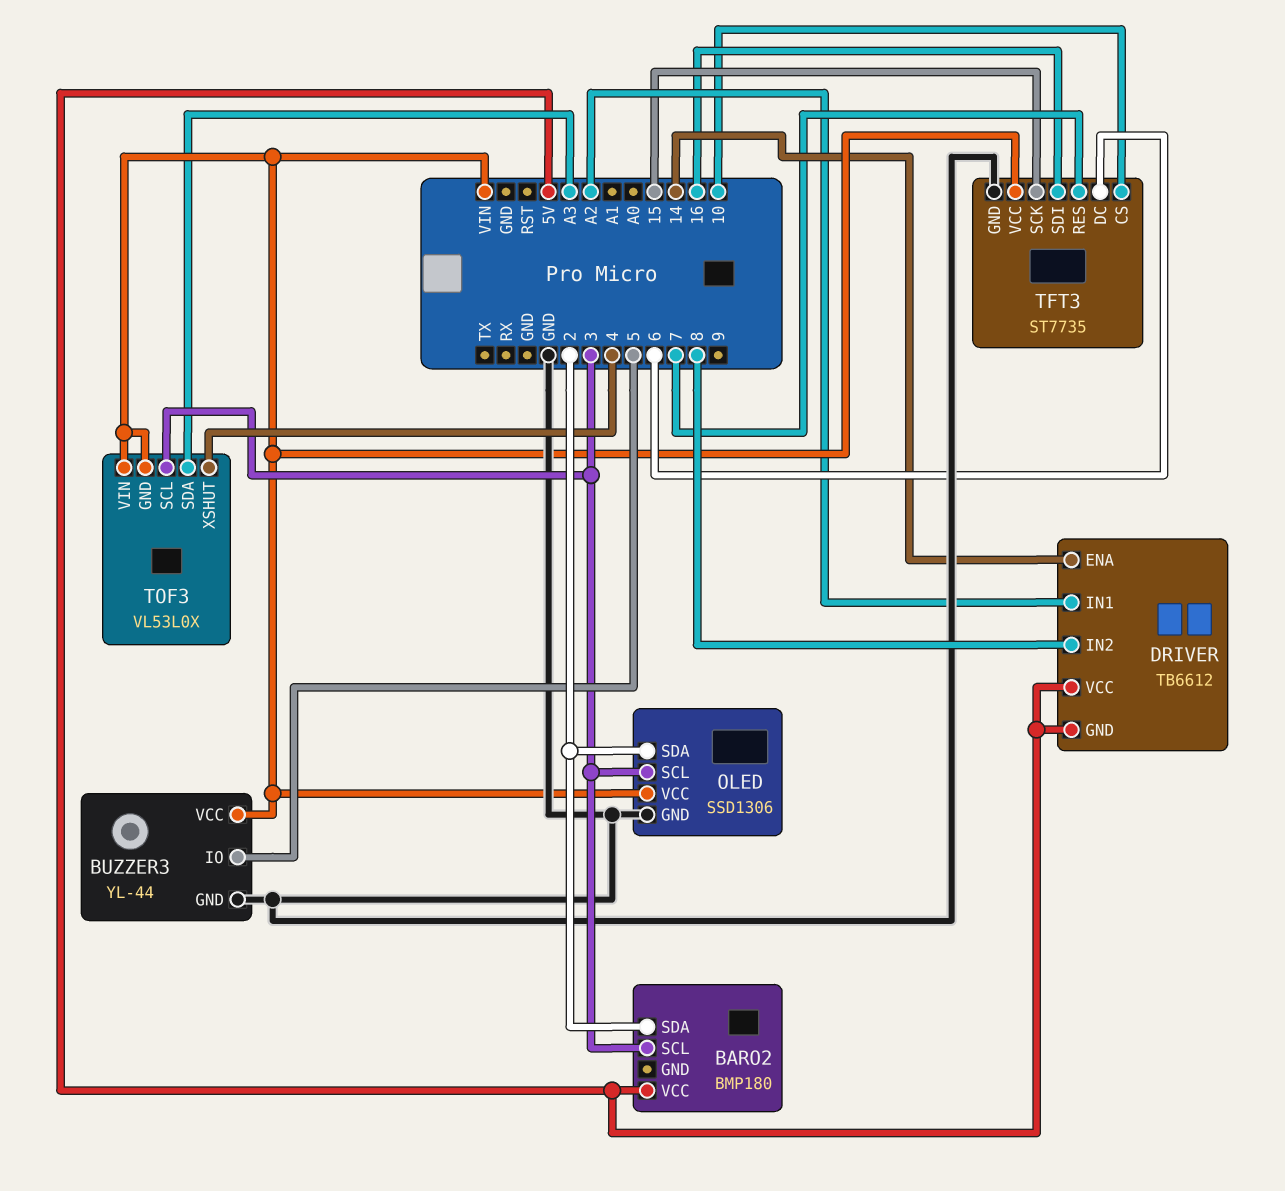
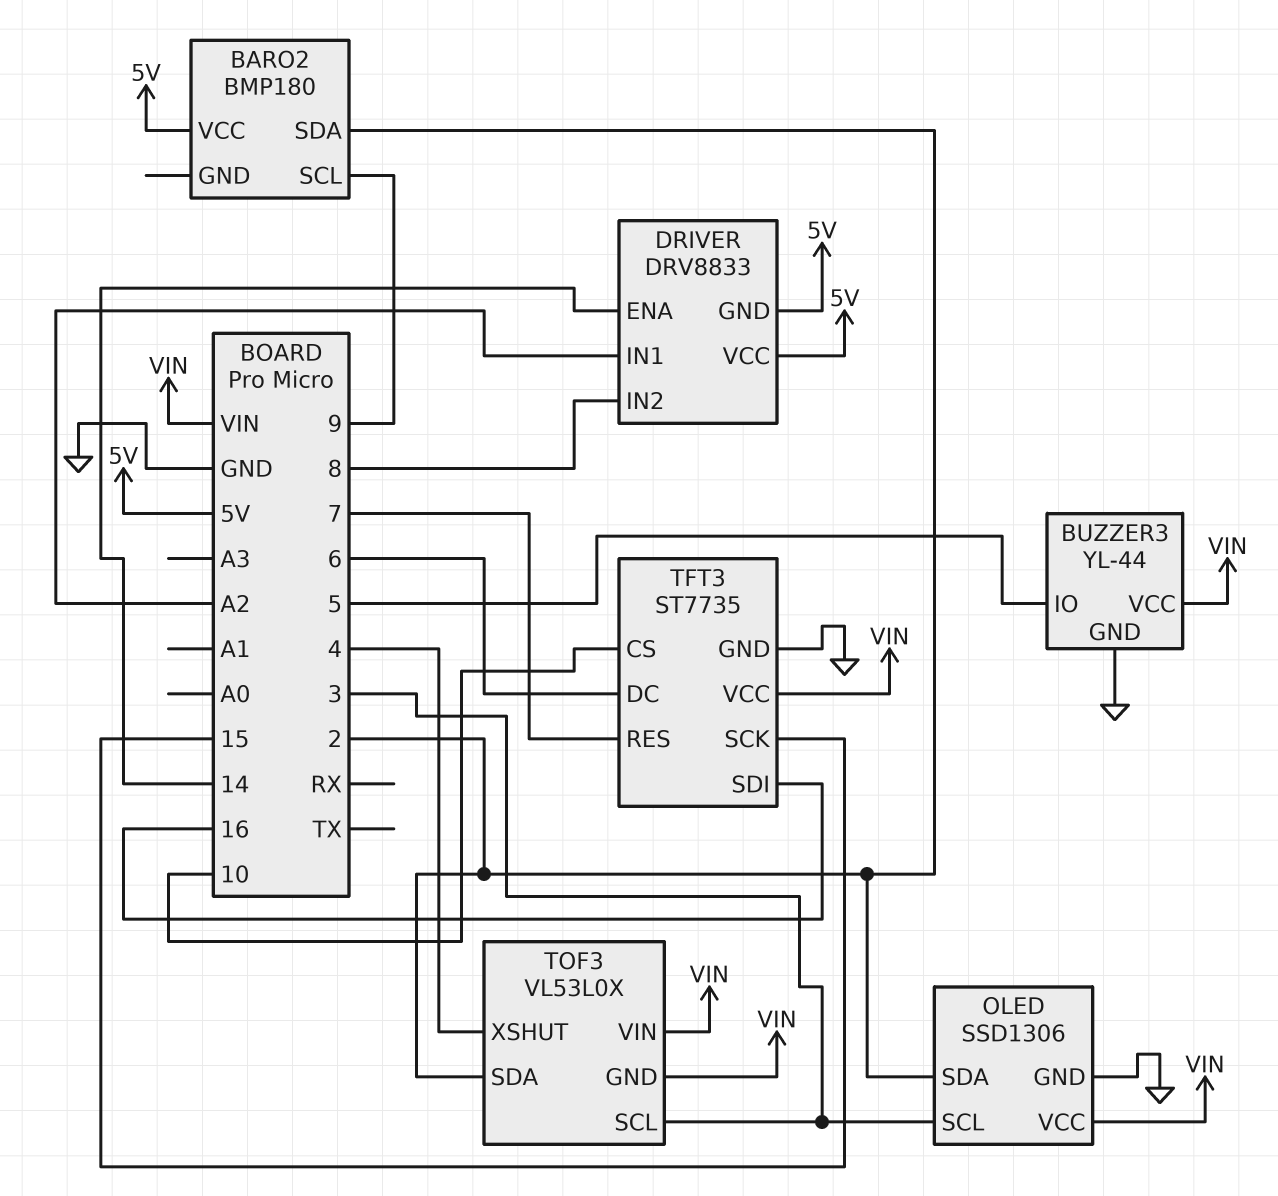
BARO2 pin SCL: 3 -> 9
DRIVER: TB6612 -> DRV8833
TOF3 pin SDA: A3 -> 2

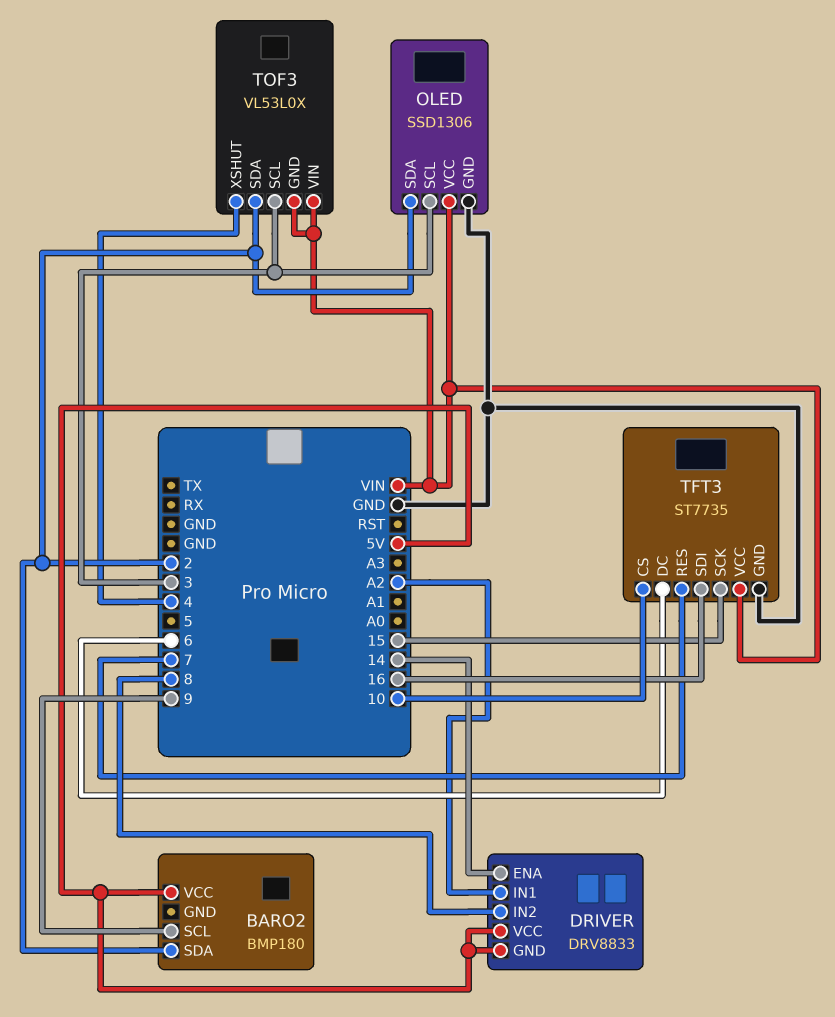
BUZZER3: YL-44 -> none
BUZZER3 pin GND: GND -> none
BUZZER3 pin IO: 5 -> none
BUZZER3 pin VCC: VIN -> none

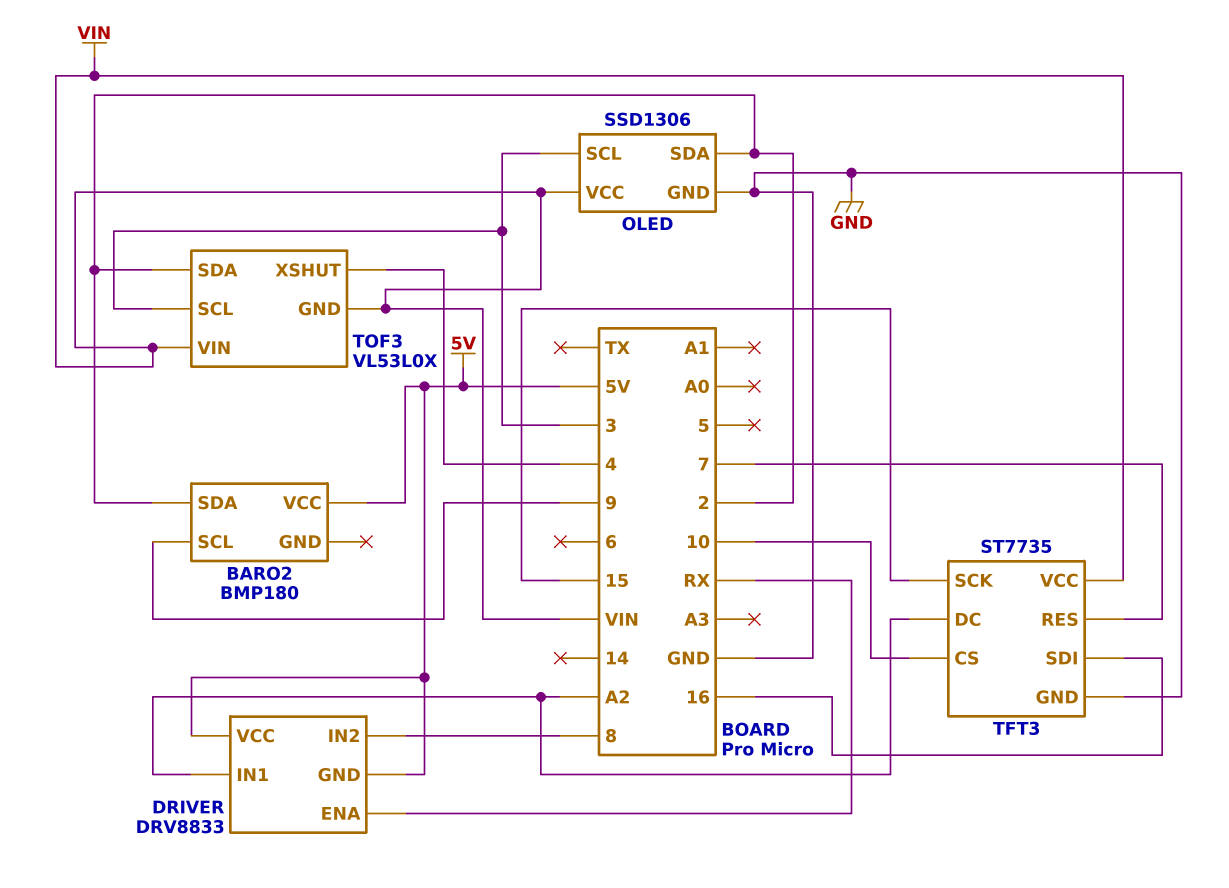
DRIVER pin ENA: 14 -> RX
TFT3 pin DC: 6 -> A2

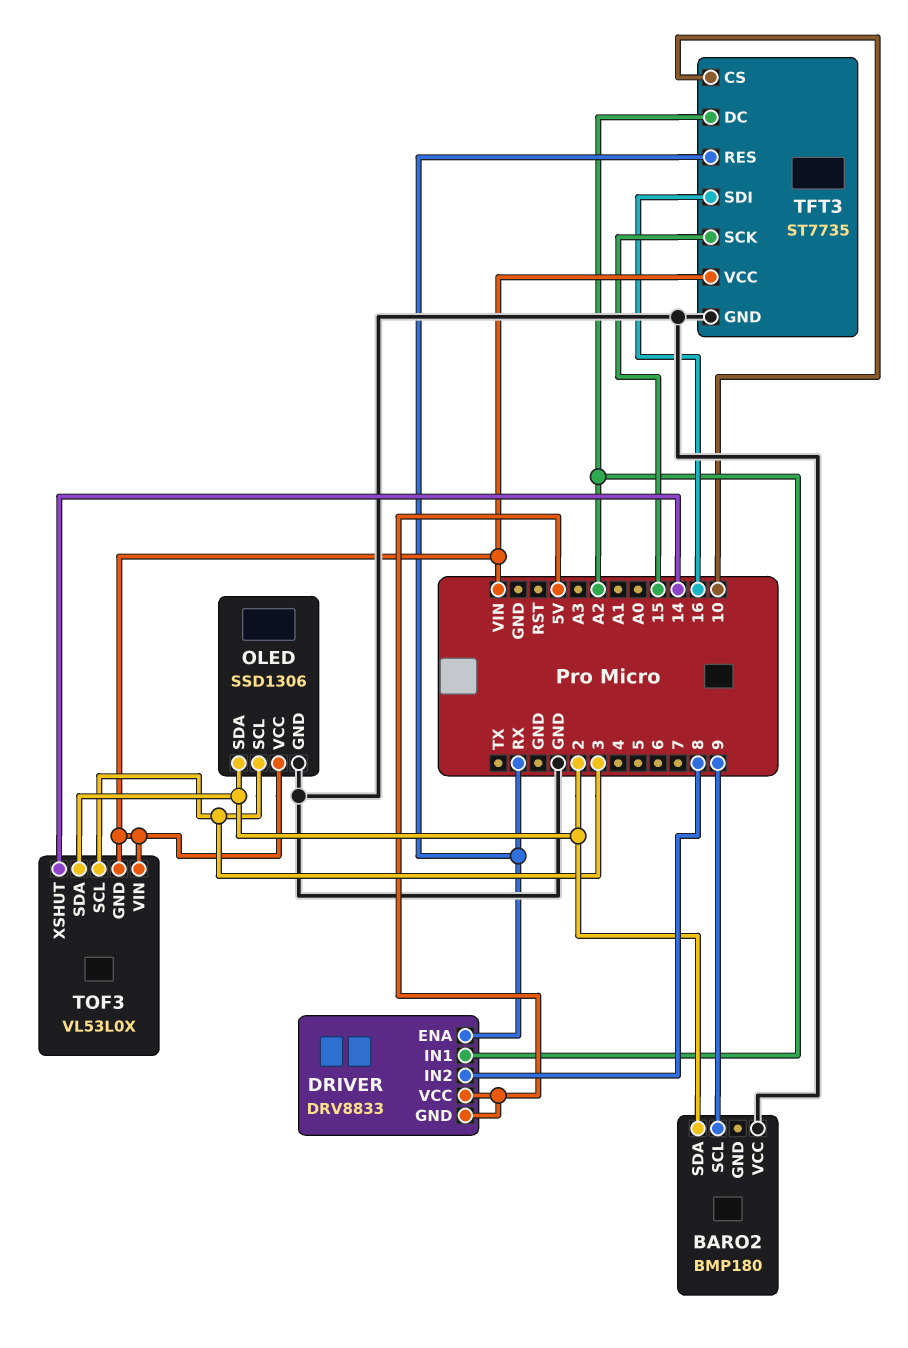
BARO2 pin VCC: 5V -> GND
TFT3 pin RES: 7 -> RX
TOF3 pin XSHUT: 4 -> 14

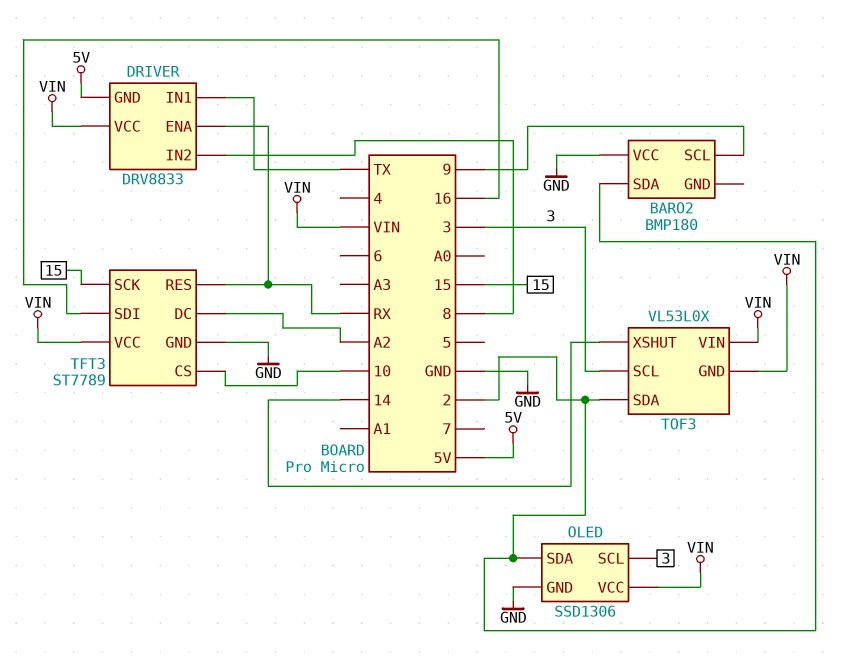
DRIVER pin IN1: A2 -> TX
DRIVER pin VCC: 5V -> VIN
TFT3: ST7735 -> ST7789

